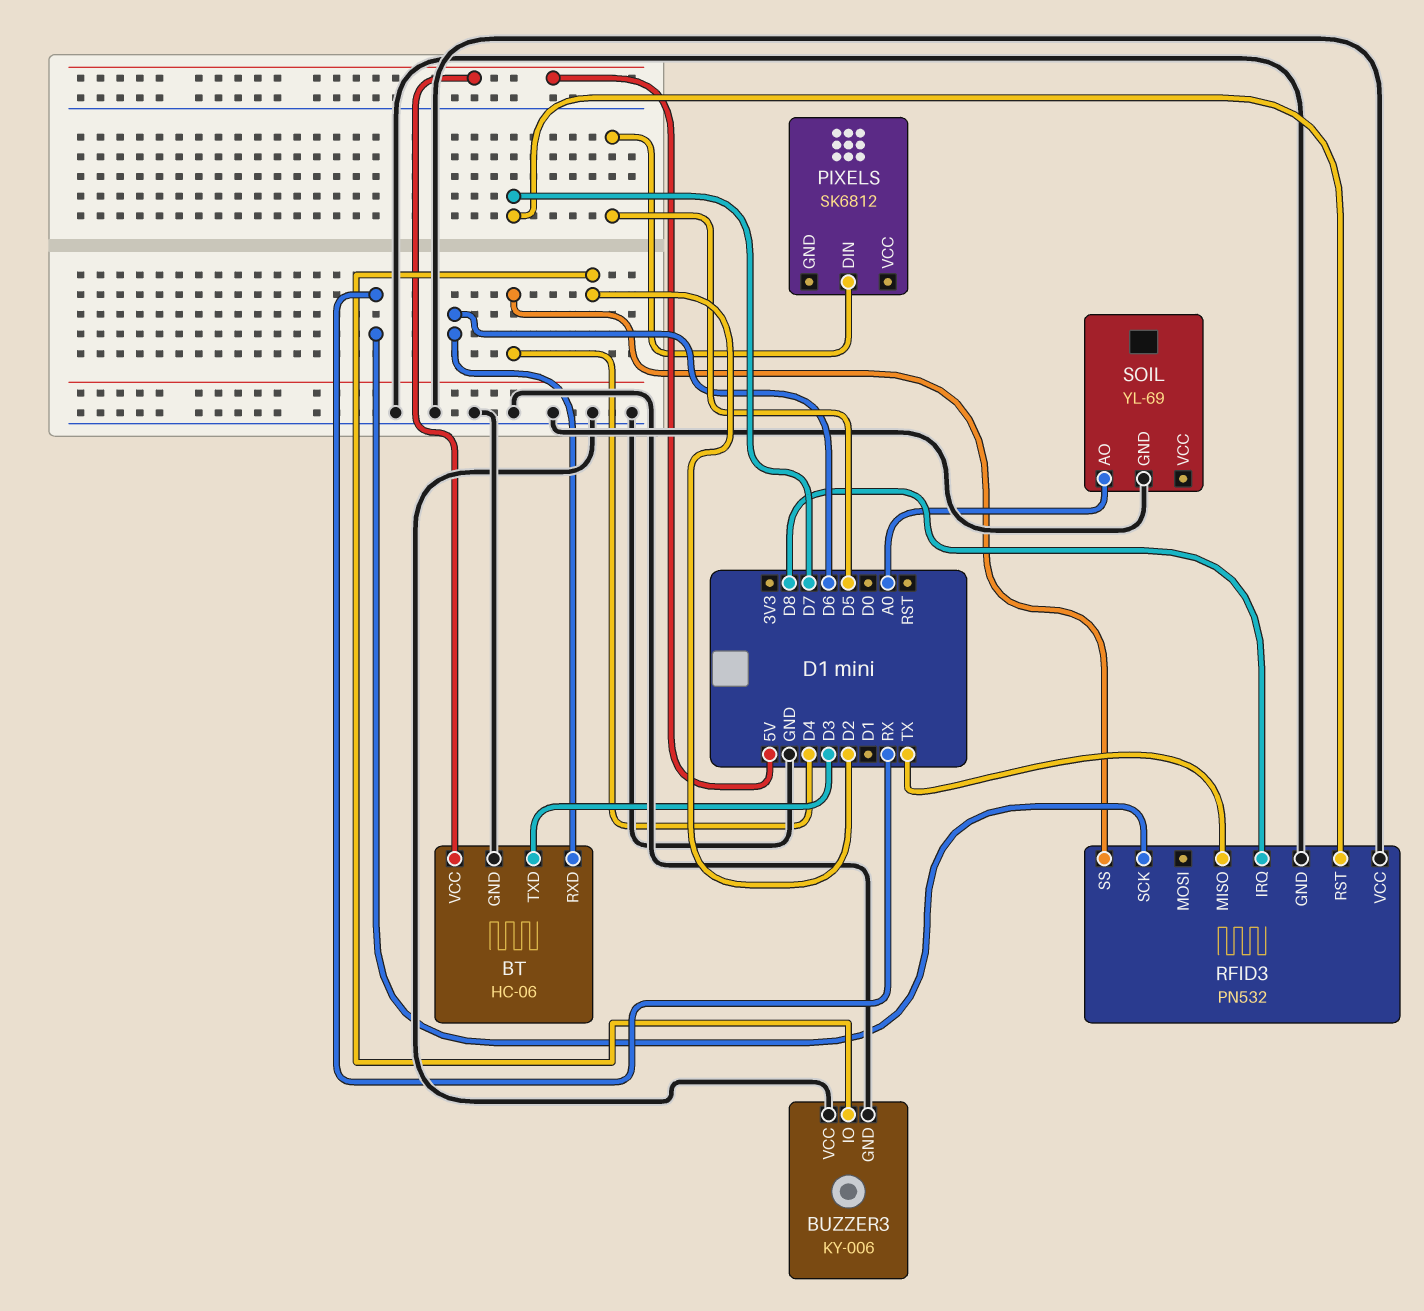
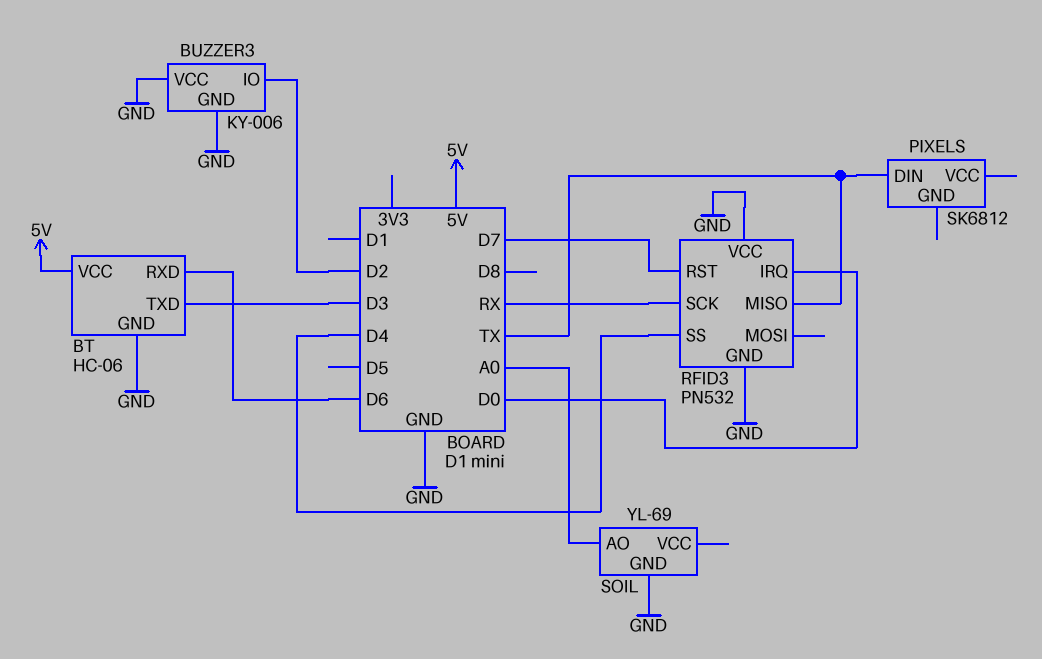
PIXELS pin DIN: D5 -> TX
RFID3 pin IRQ: D8 -> D0

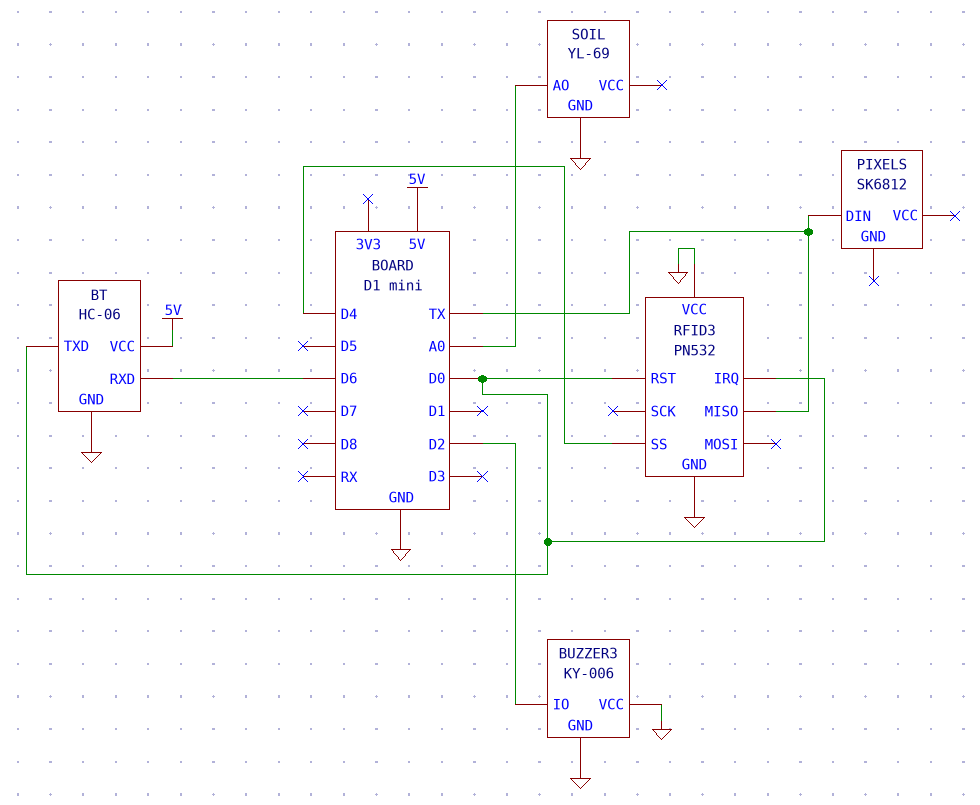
BT pin TXD: D3 -> D0
RFID3 pin RST: D7 -> D0
RFID3 pin SCK: RX -> none

